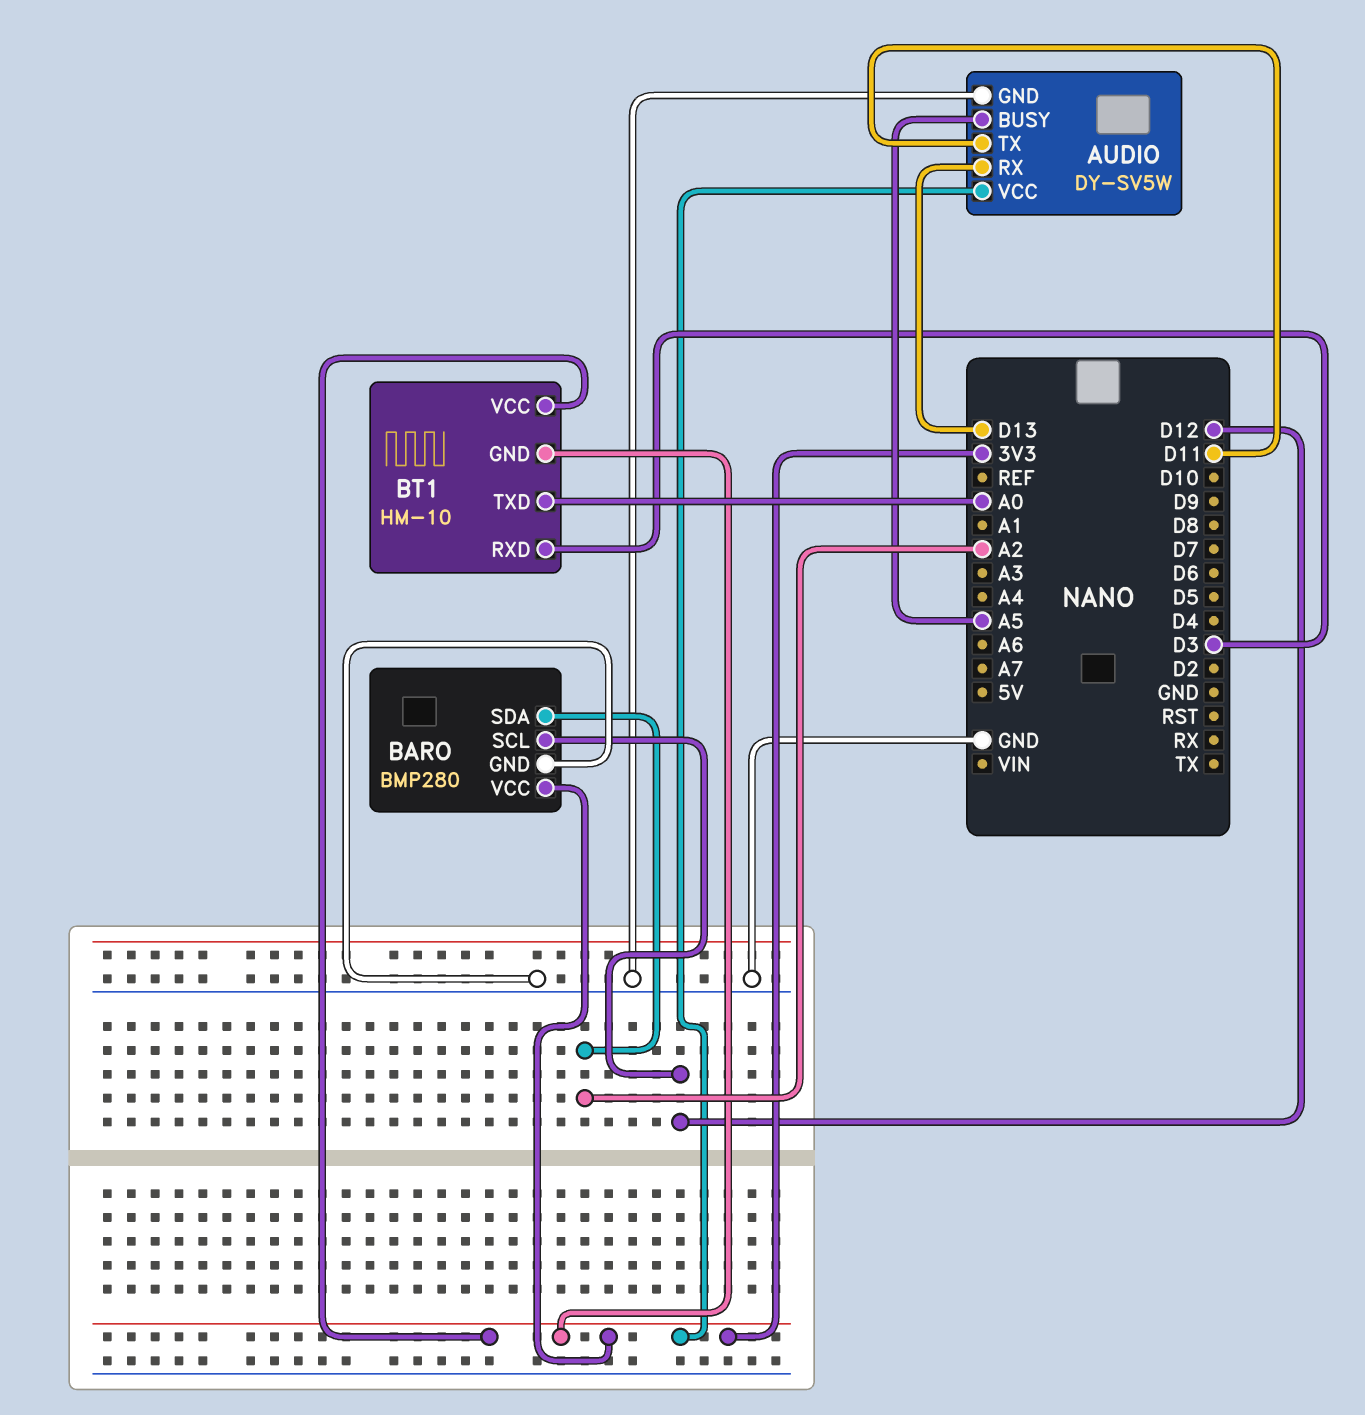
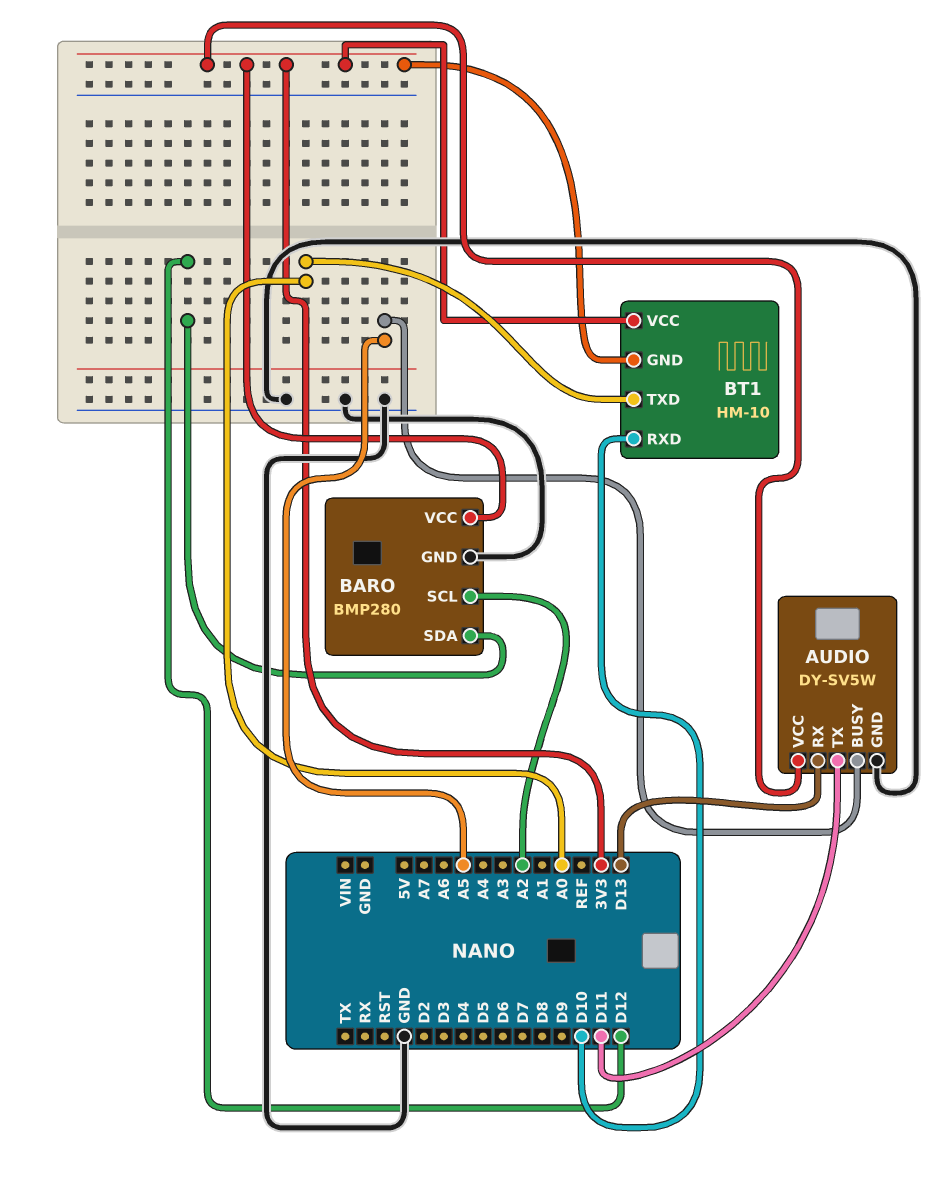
BARO pin SCL: D12 -> A2
BARO pin SDA: A2 -> D12
BT1 pin RXD: D3 -> D10

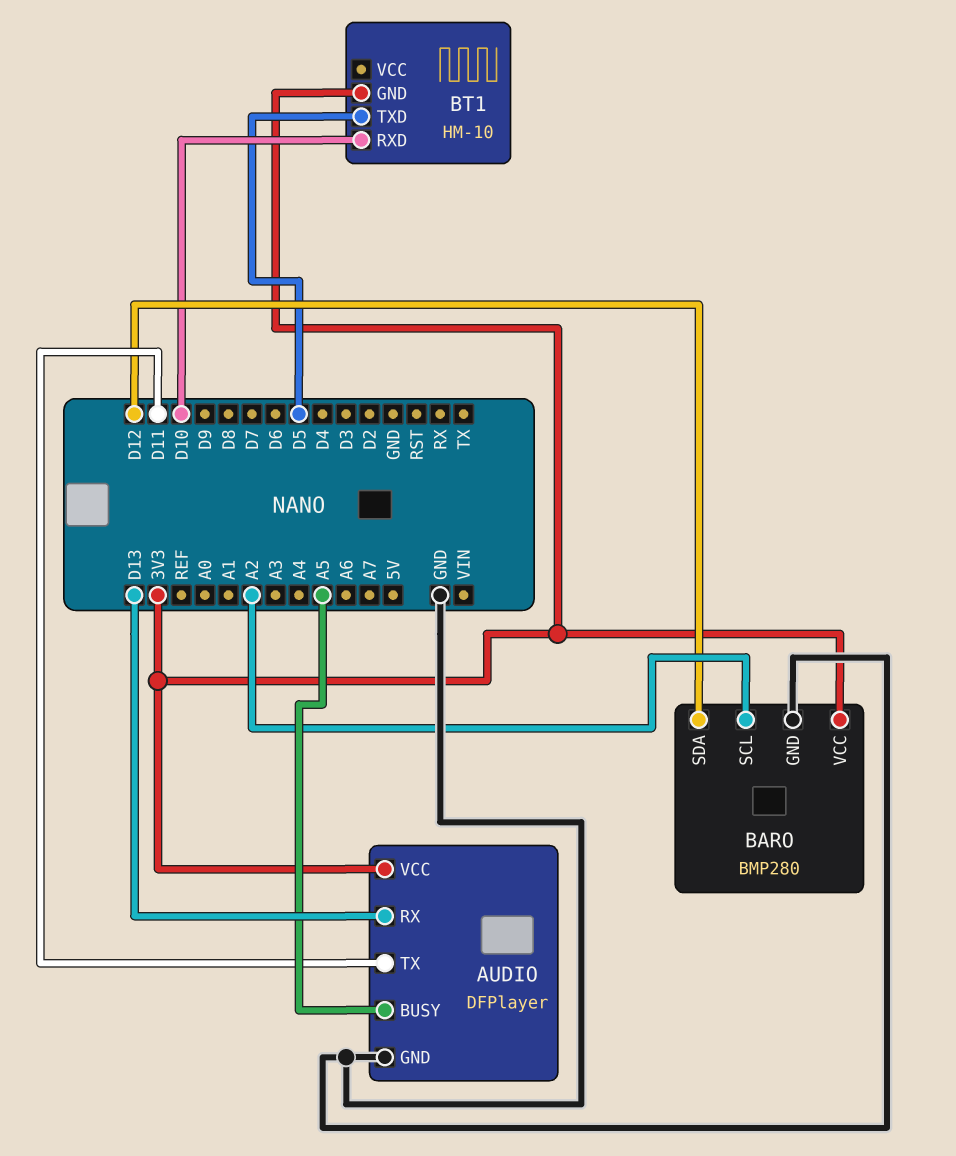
AUDIO: DY-SV5W -> DFPlayer
BT1 pin TXD: A0 -> D5
BT1 pin VCC: 3V3 -> none

